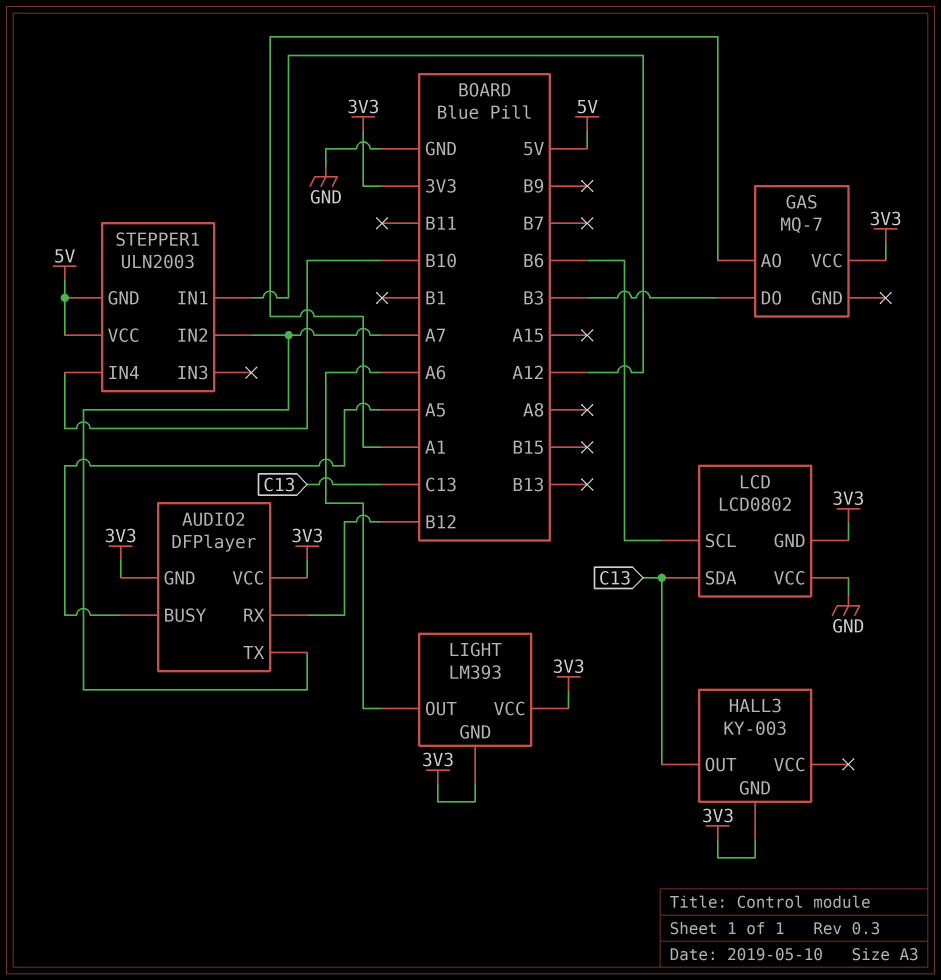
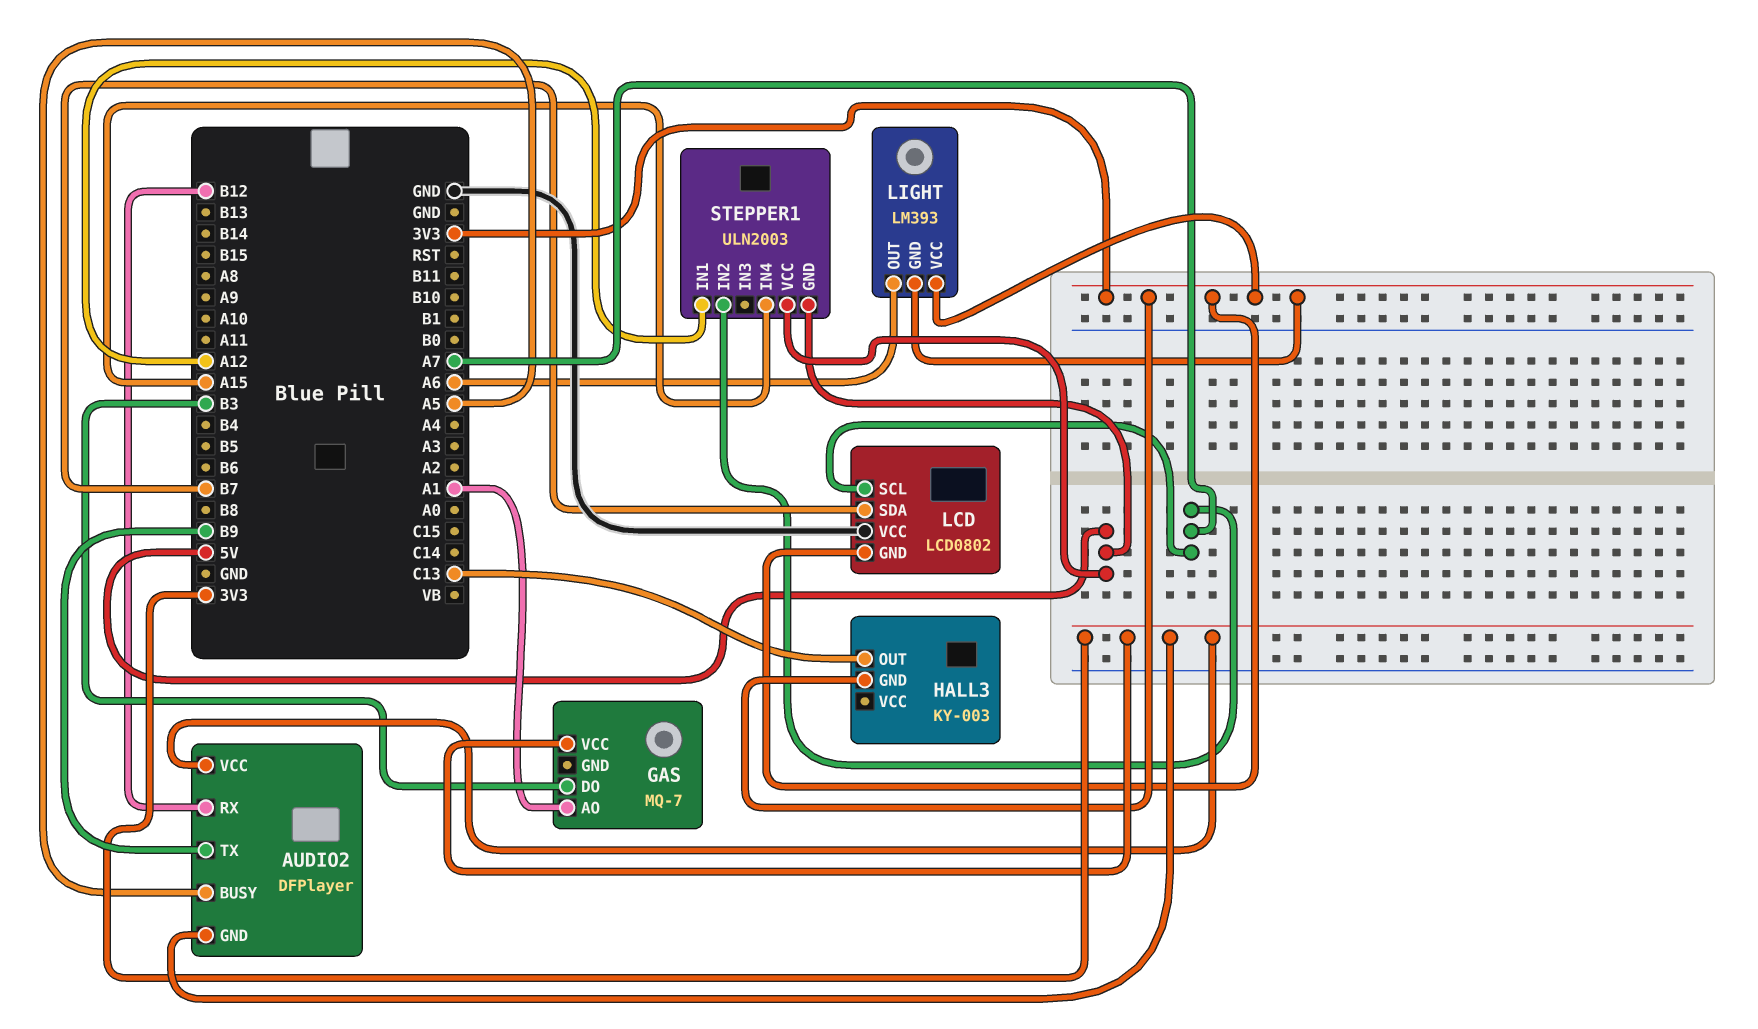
AUDIO2 pin TX: A7 -> B9
LCD pin SCL: B6 -> A7
LCD pin SDA: C13 -> B7
STEPPER1 pin IN4: B10 -> A15

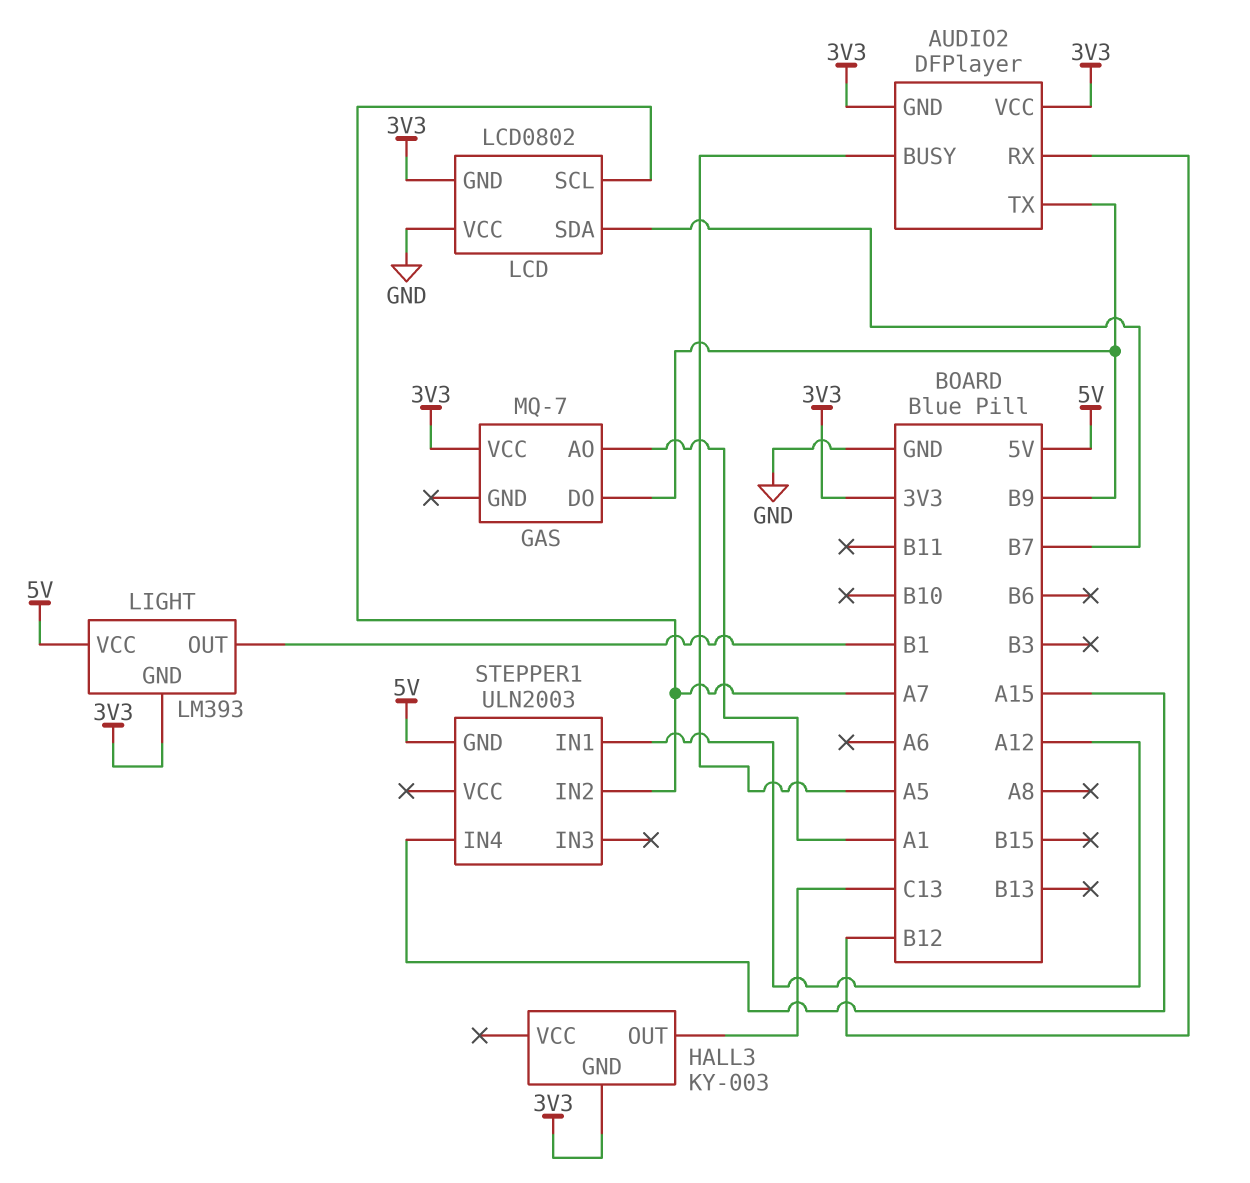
GAS pin DO: B3 -> B9
LIGHT pin OUT: A6 -> B1
LIGHT pin VCC: 3V3 -> 5V
STEPPER1 pin VCC: 5V -> none

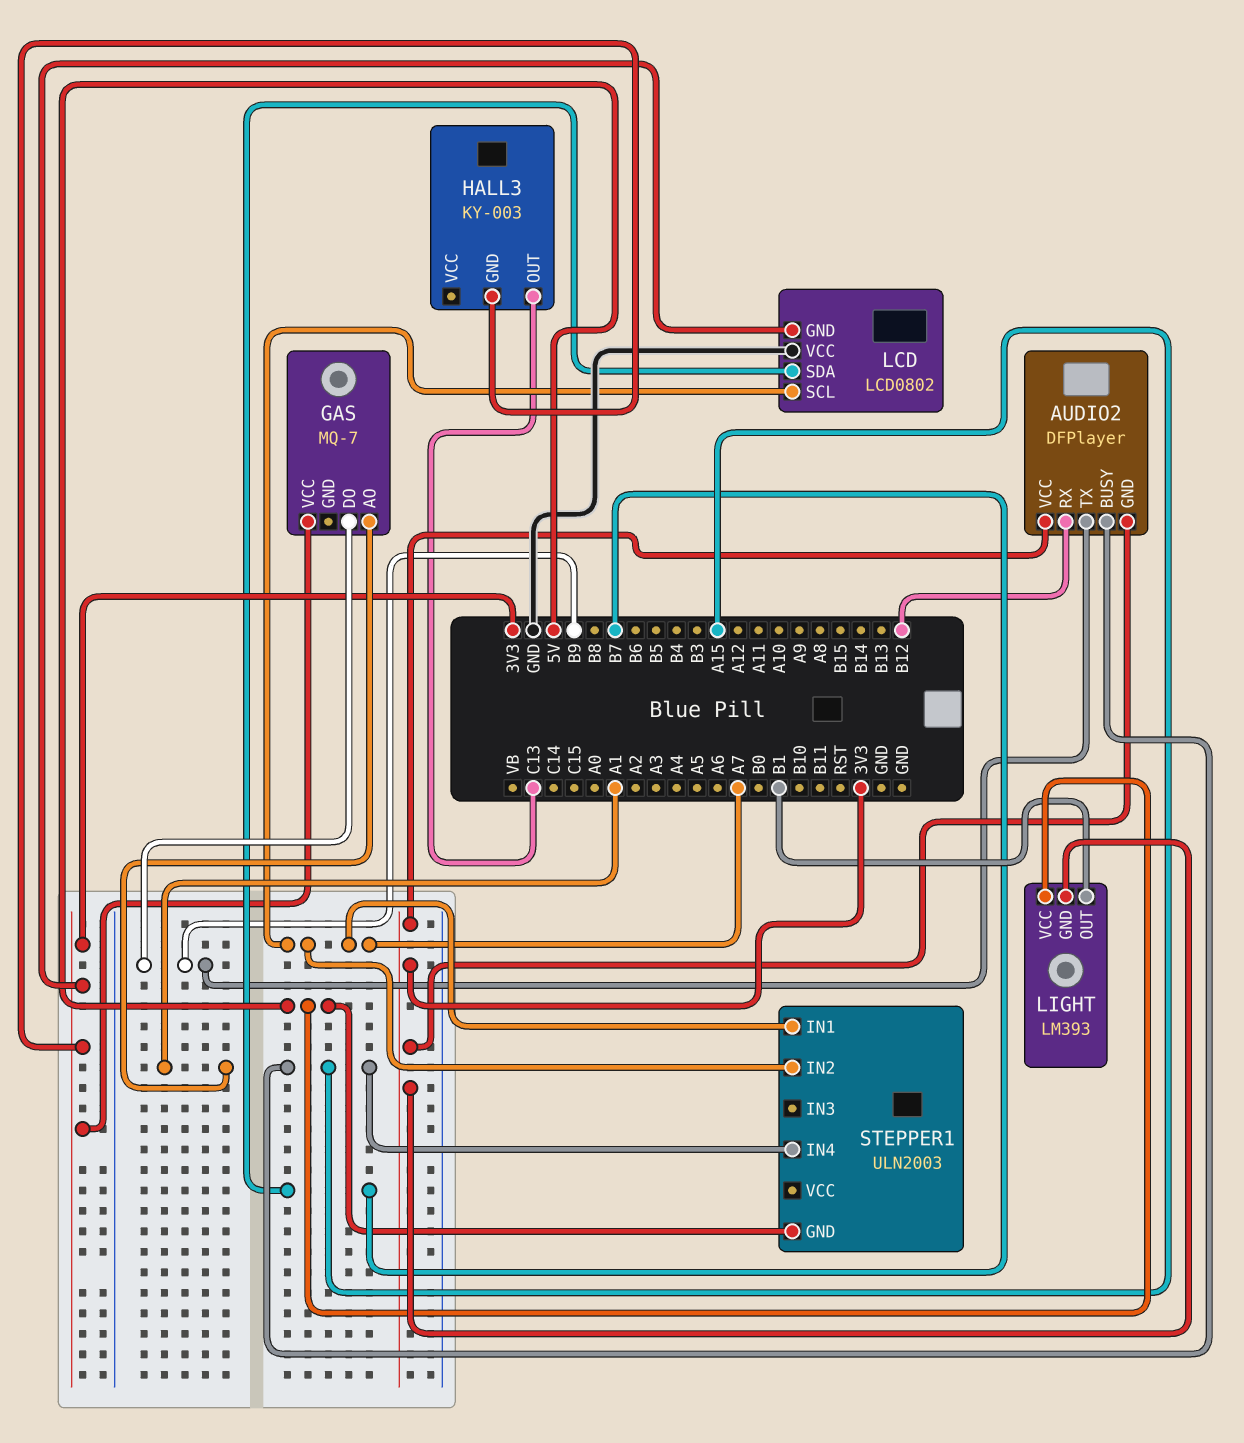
AUDIO2 pin BUSY: A5 -> A15
STEPPER1 pin IN1: A12 -> A7

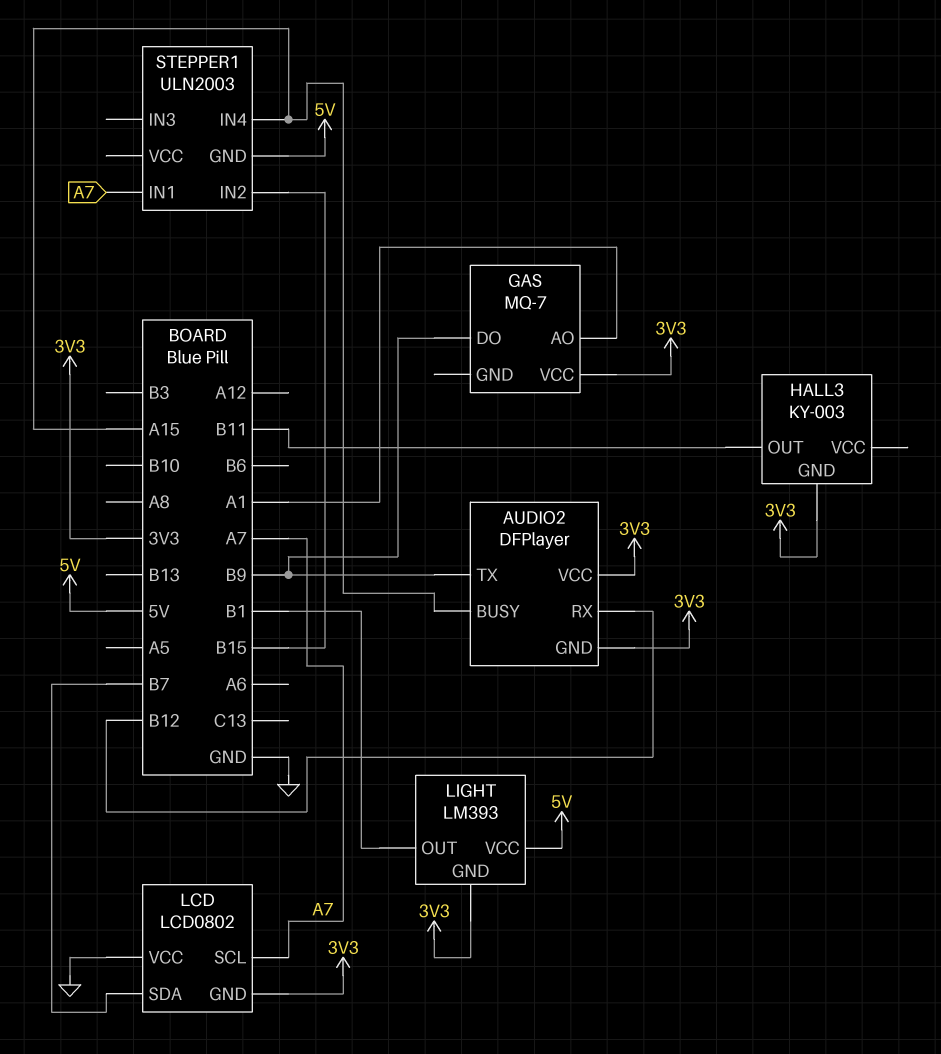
HALL3 pin OUT: C13 -> B11
STEPPER1 pin IN2: A7 -> B15

